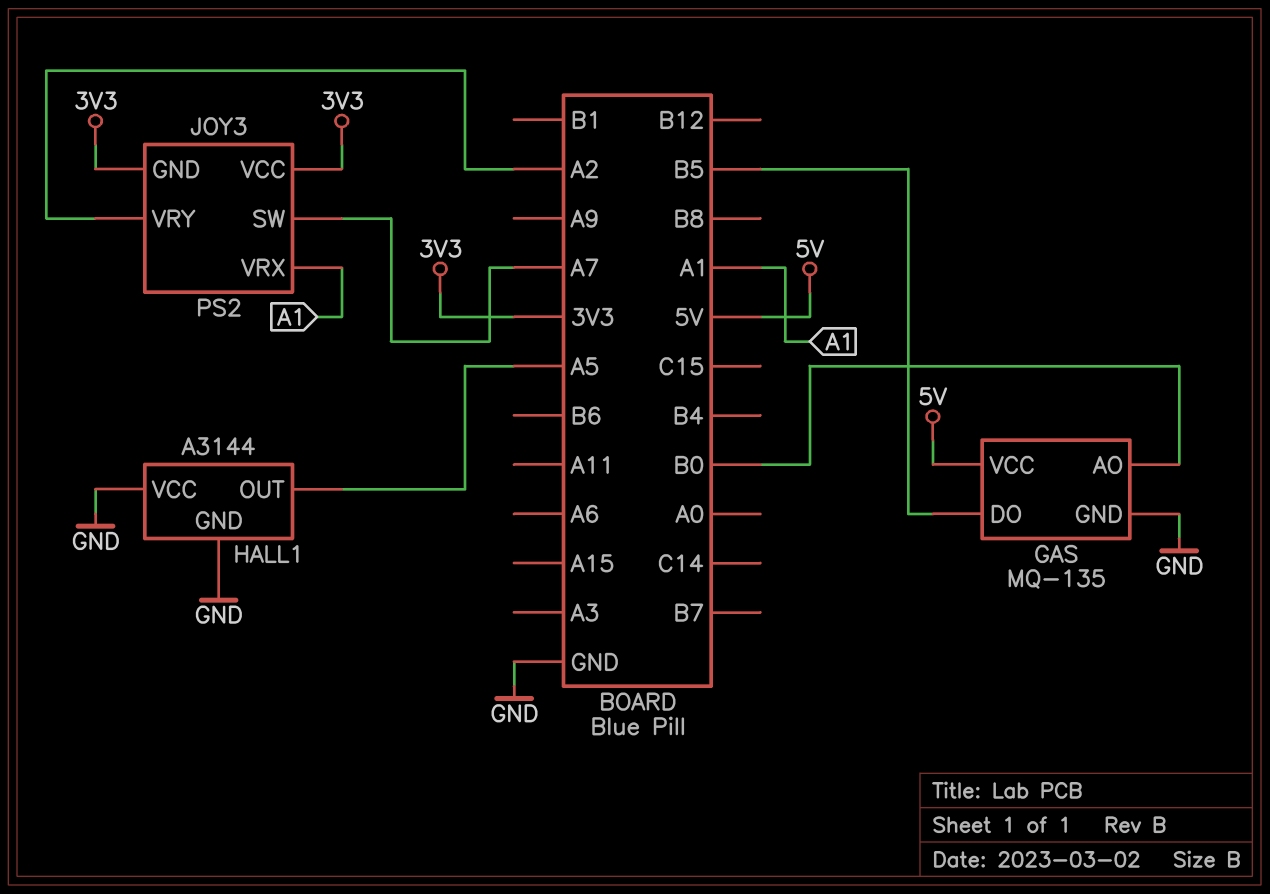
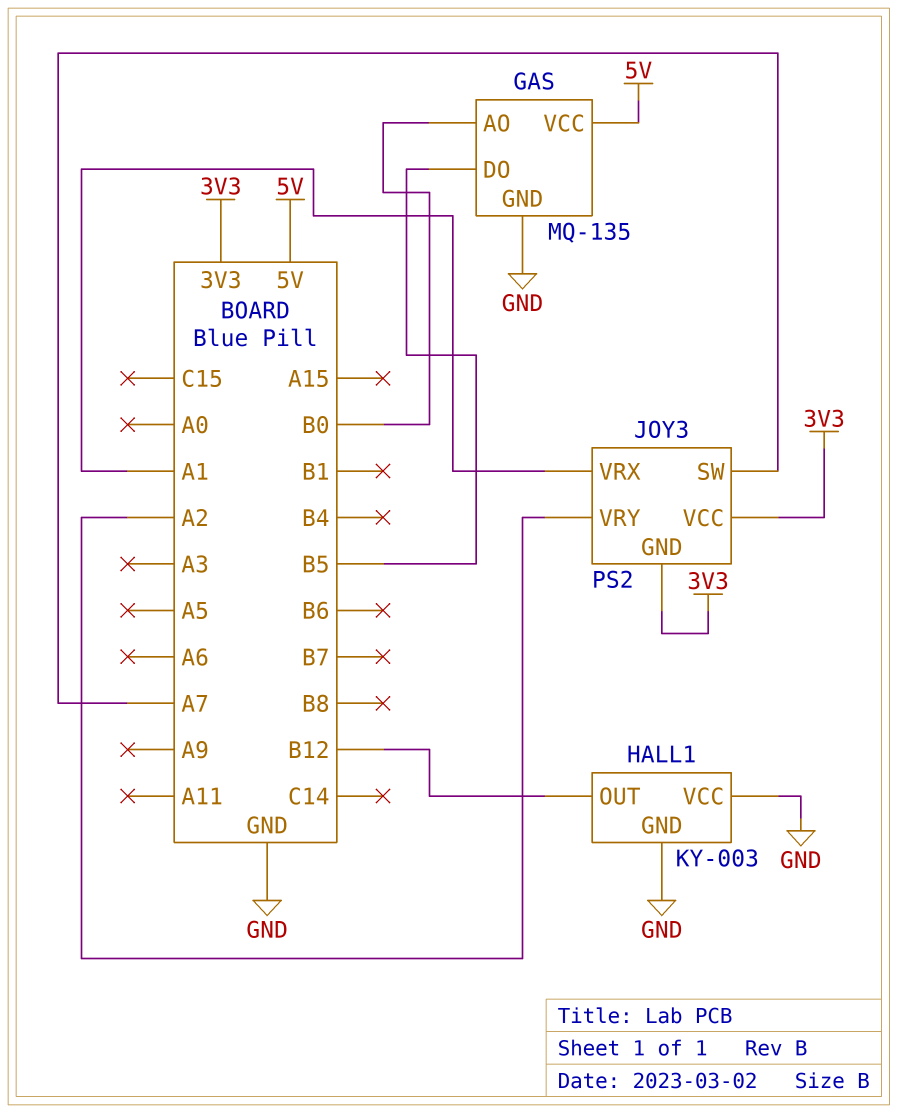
HALL1: A3144 -> KY-003
HALL1 pin OUT: A5 -> B12

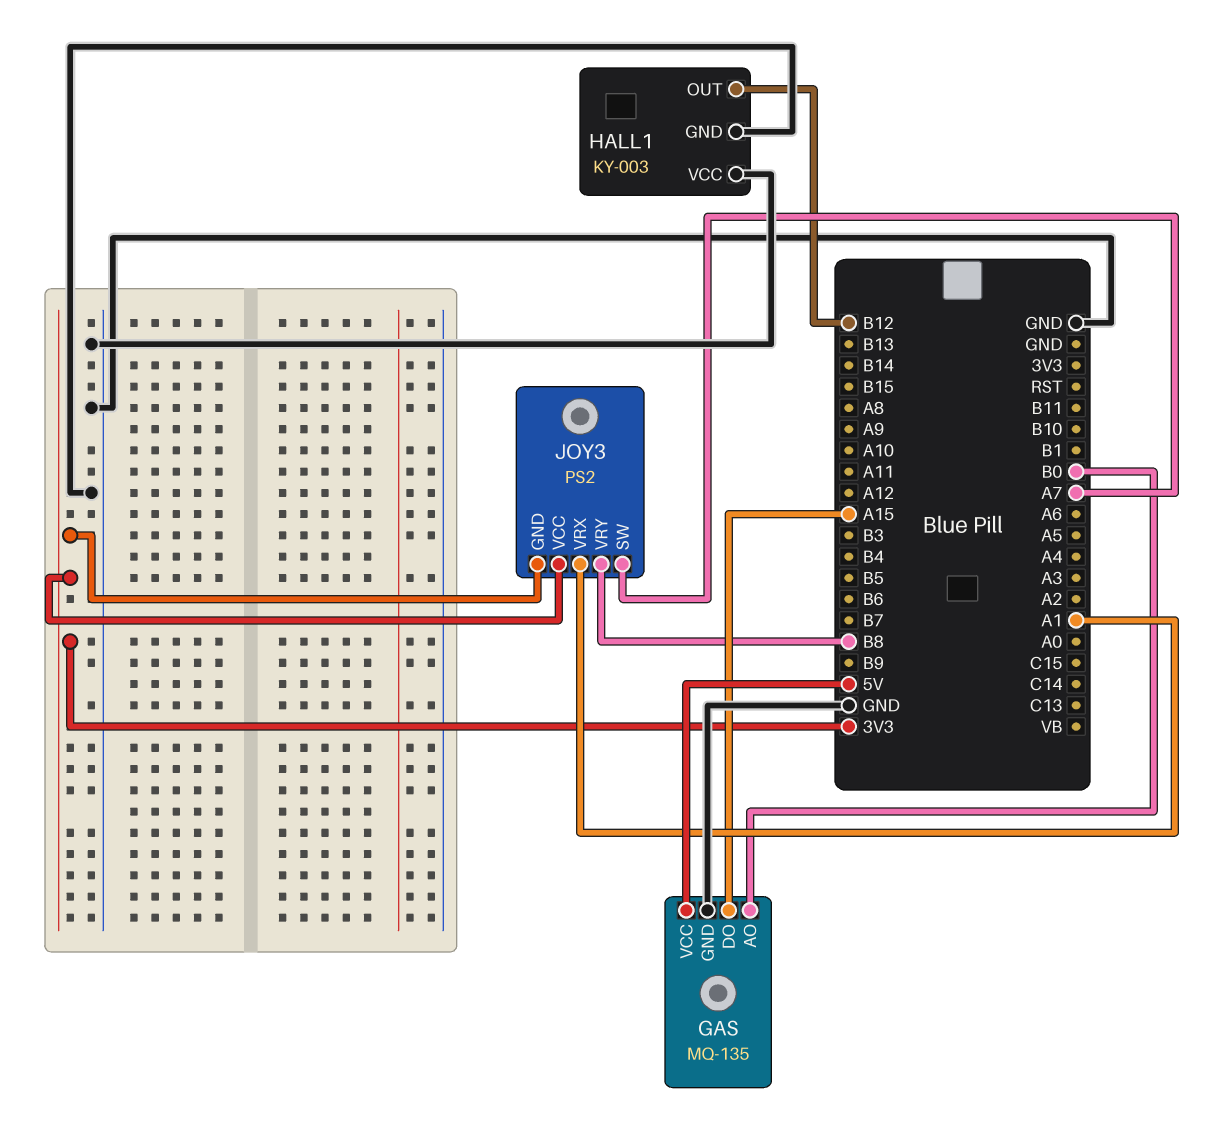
GAS pin DO: B5 -> A15
JOY3 pin VRY: A2 -> B8

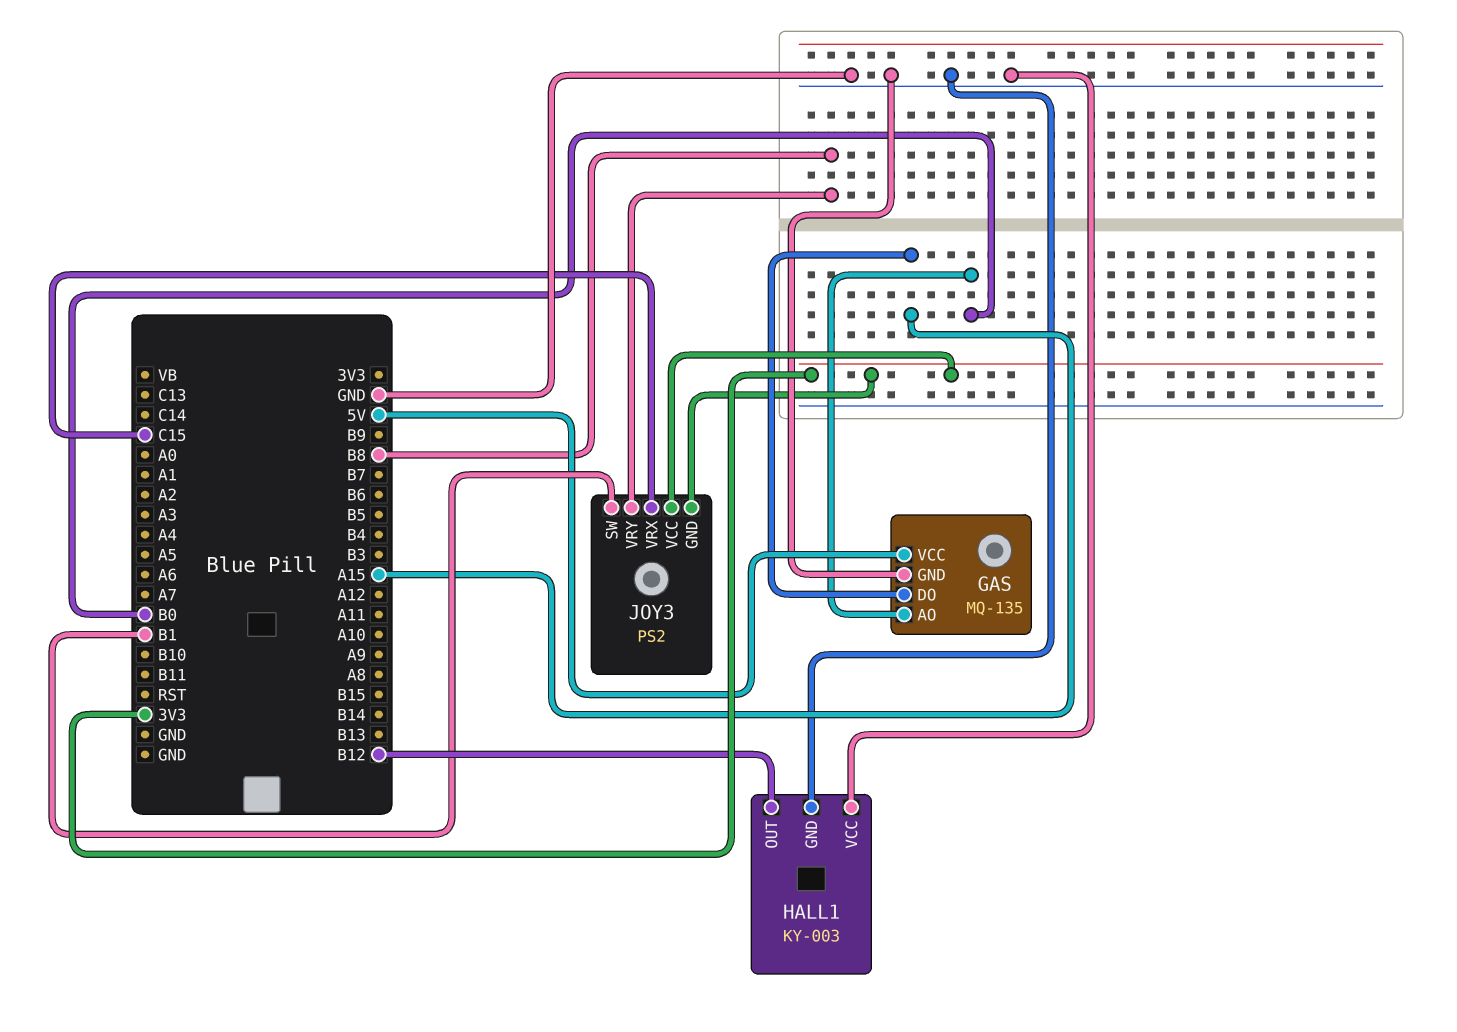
JOY3 pin SW: A7 -> B1
JOY3 pin VRX: A1 -> C15

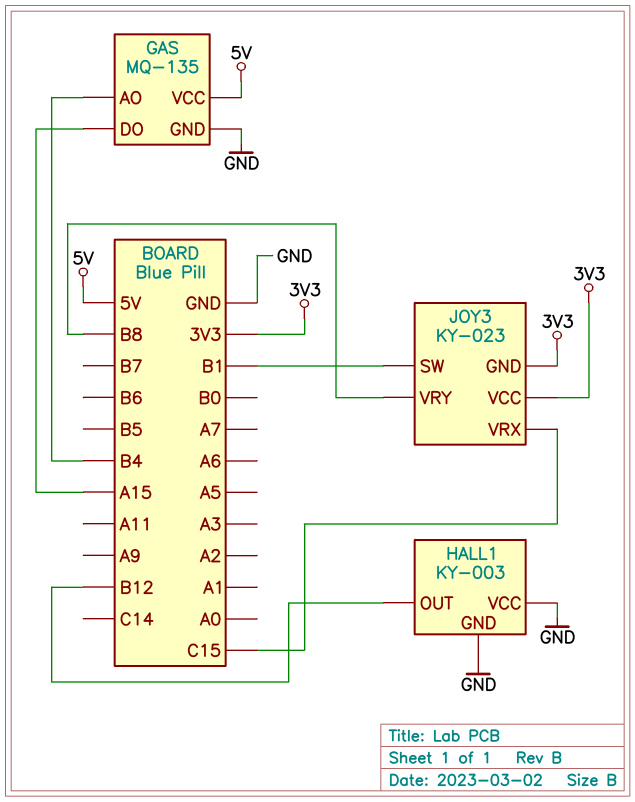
GAS pin AO: B0 -> B4
JOY3: PS2 -> KY-023

